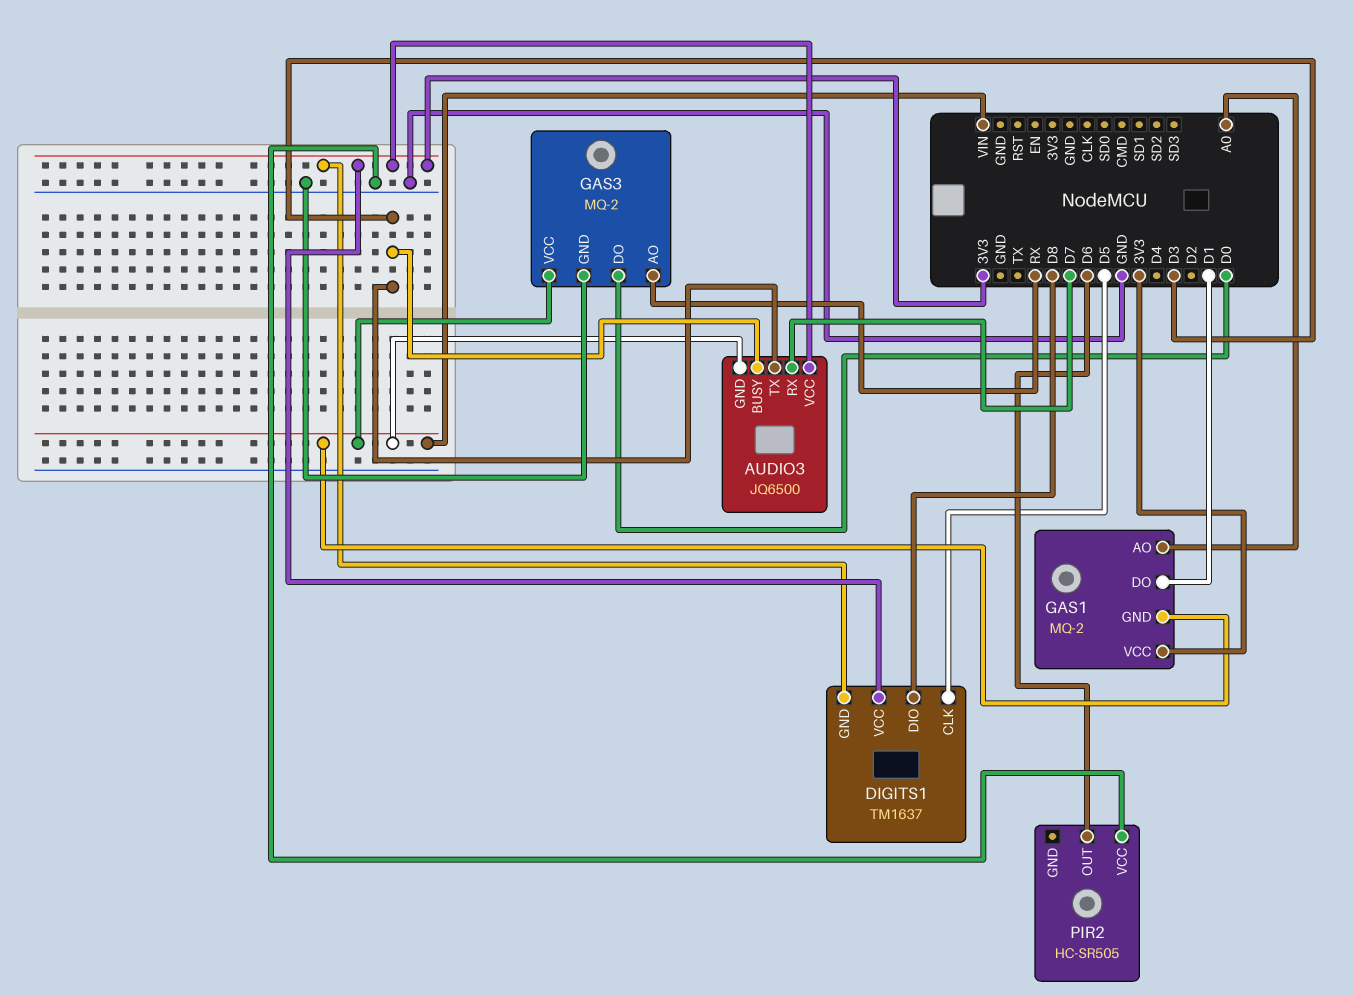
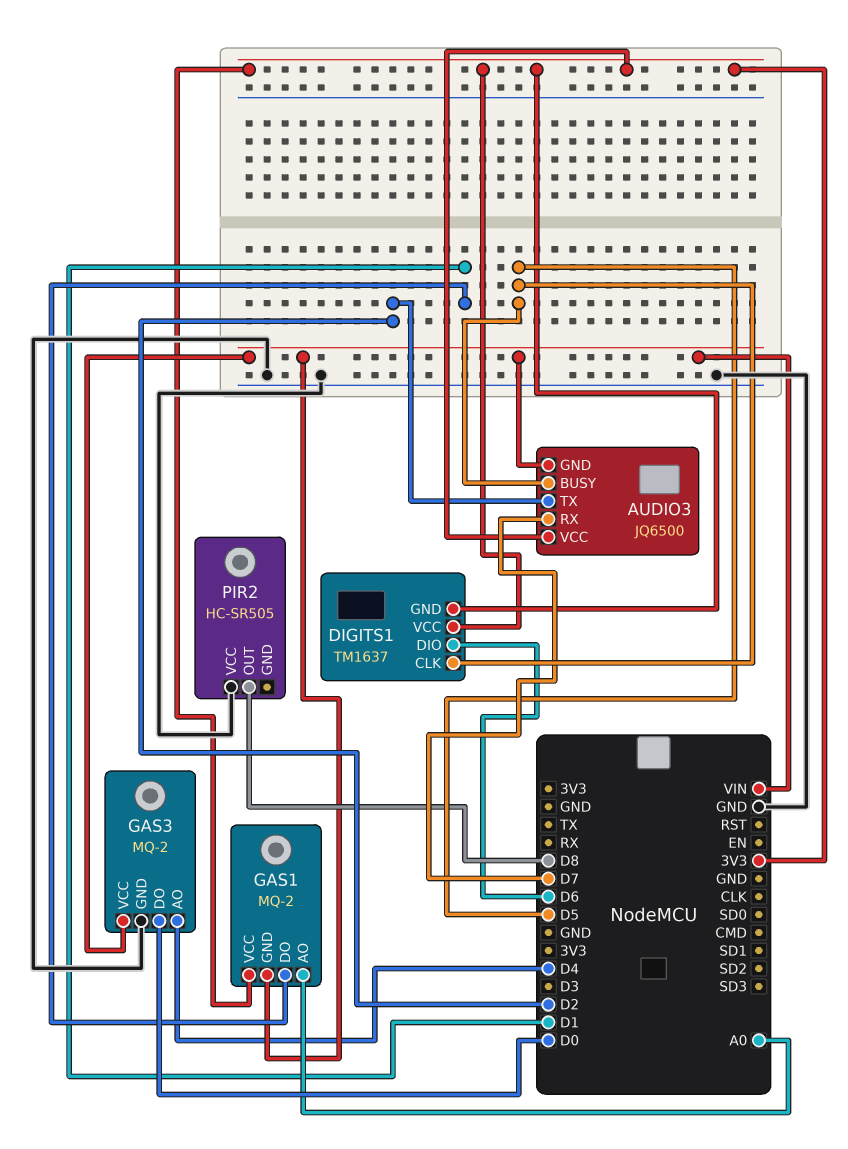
AUDIO3 pin BUSY: D3 -> D5
AUDIO3 pin TX: D3 -> D2
DIGITS1 pin DIO: D8 -> D6
GAS3 pin AO: RX -> D4
PIR2 pin OUT: D6 -> D8

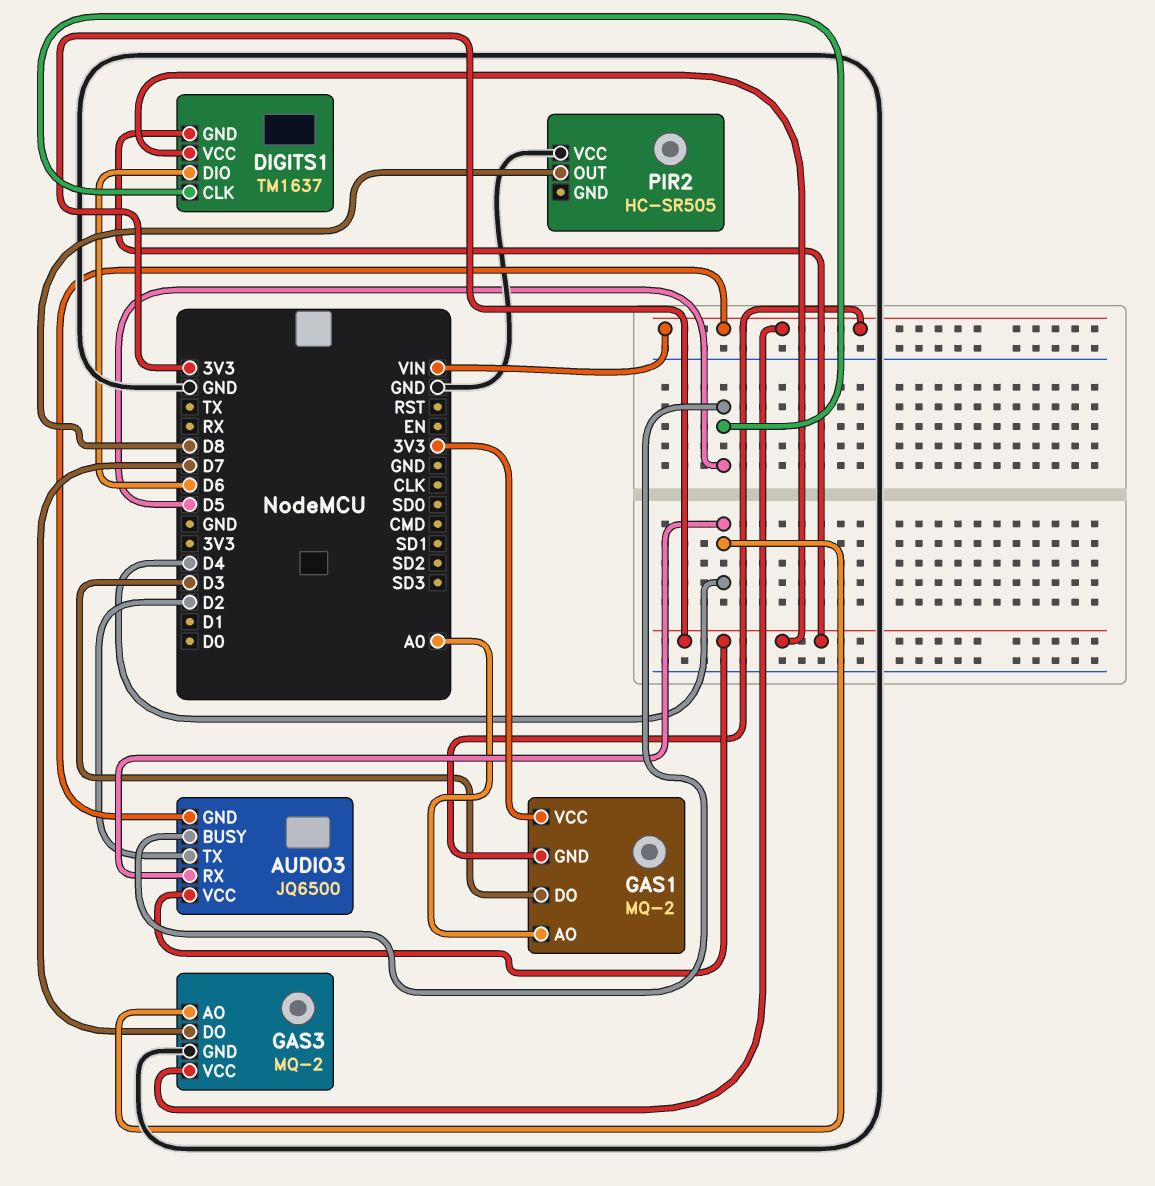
AUDIO3 pin RX: D7 -> D4
GAS1 pin DO: D1 -> D3
GAS3 pin DO: D0 -> D7

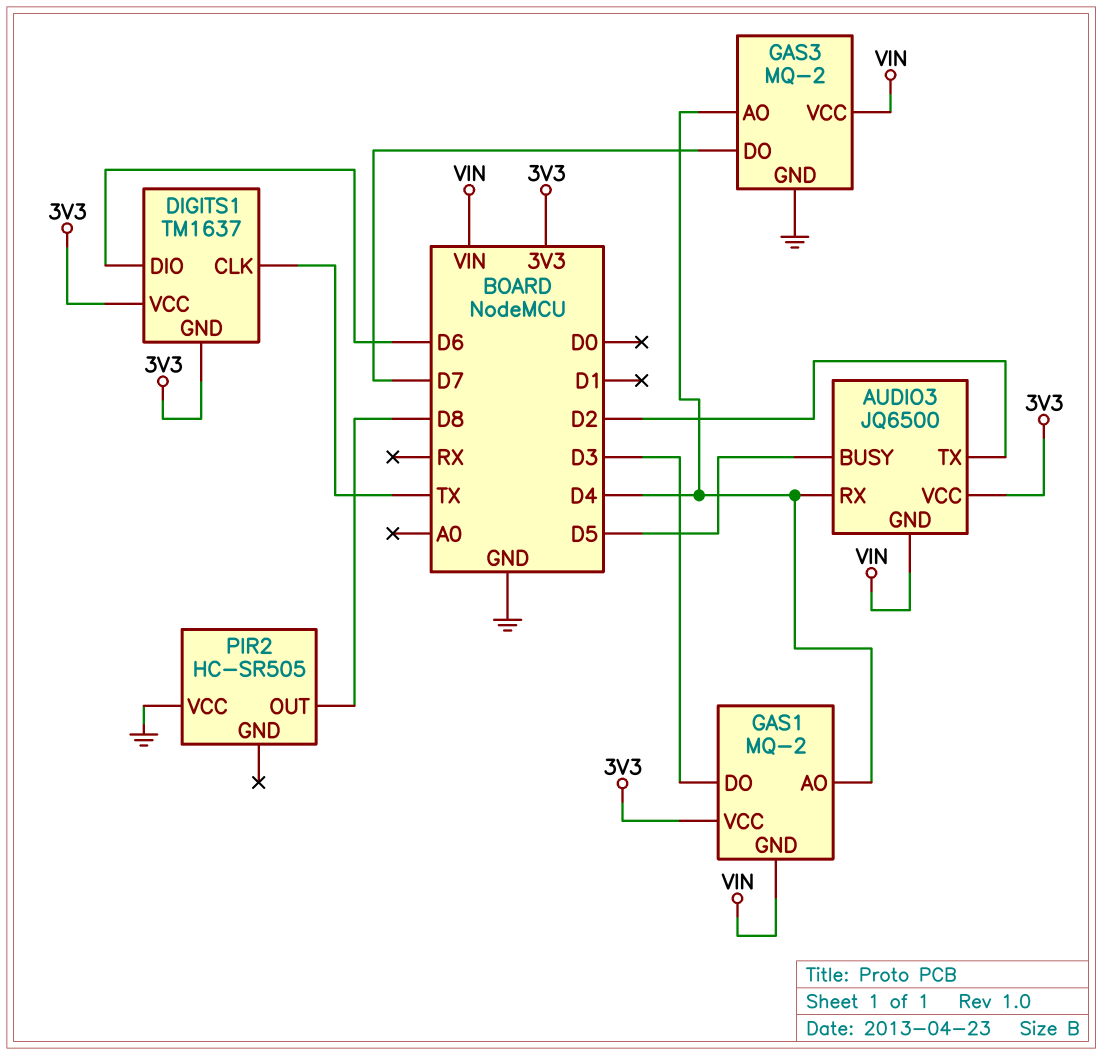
DIGITS1 pin CLK: D5 -> TX
GAS1 pin AO: A0 -> D4

